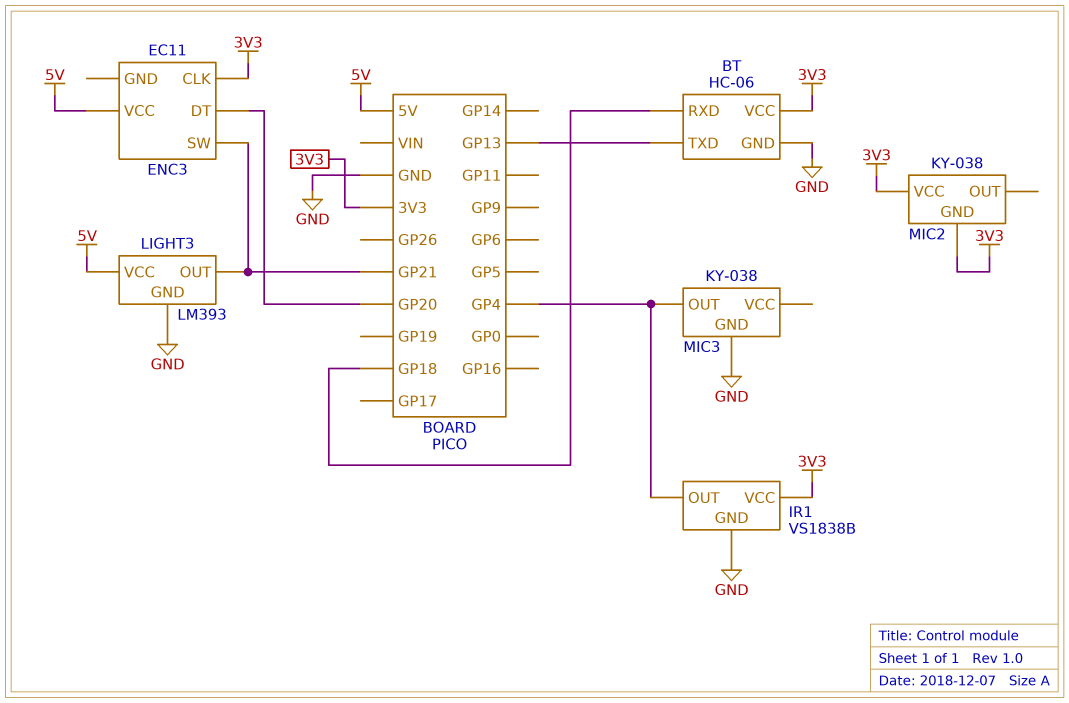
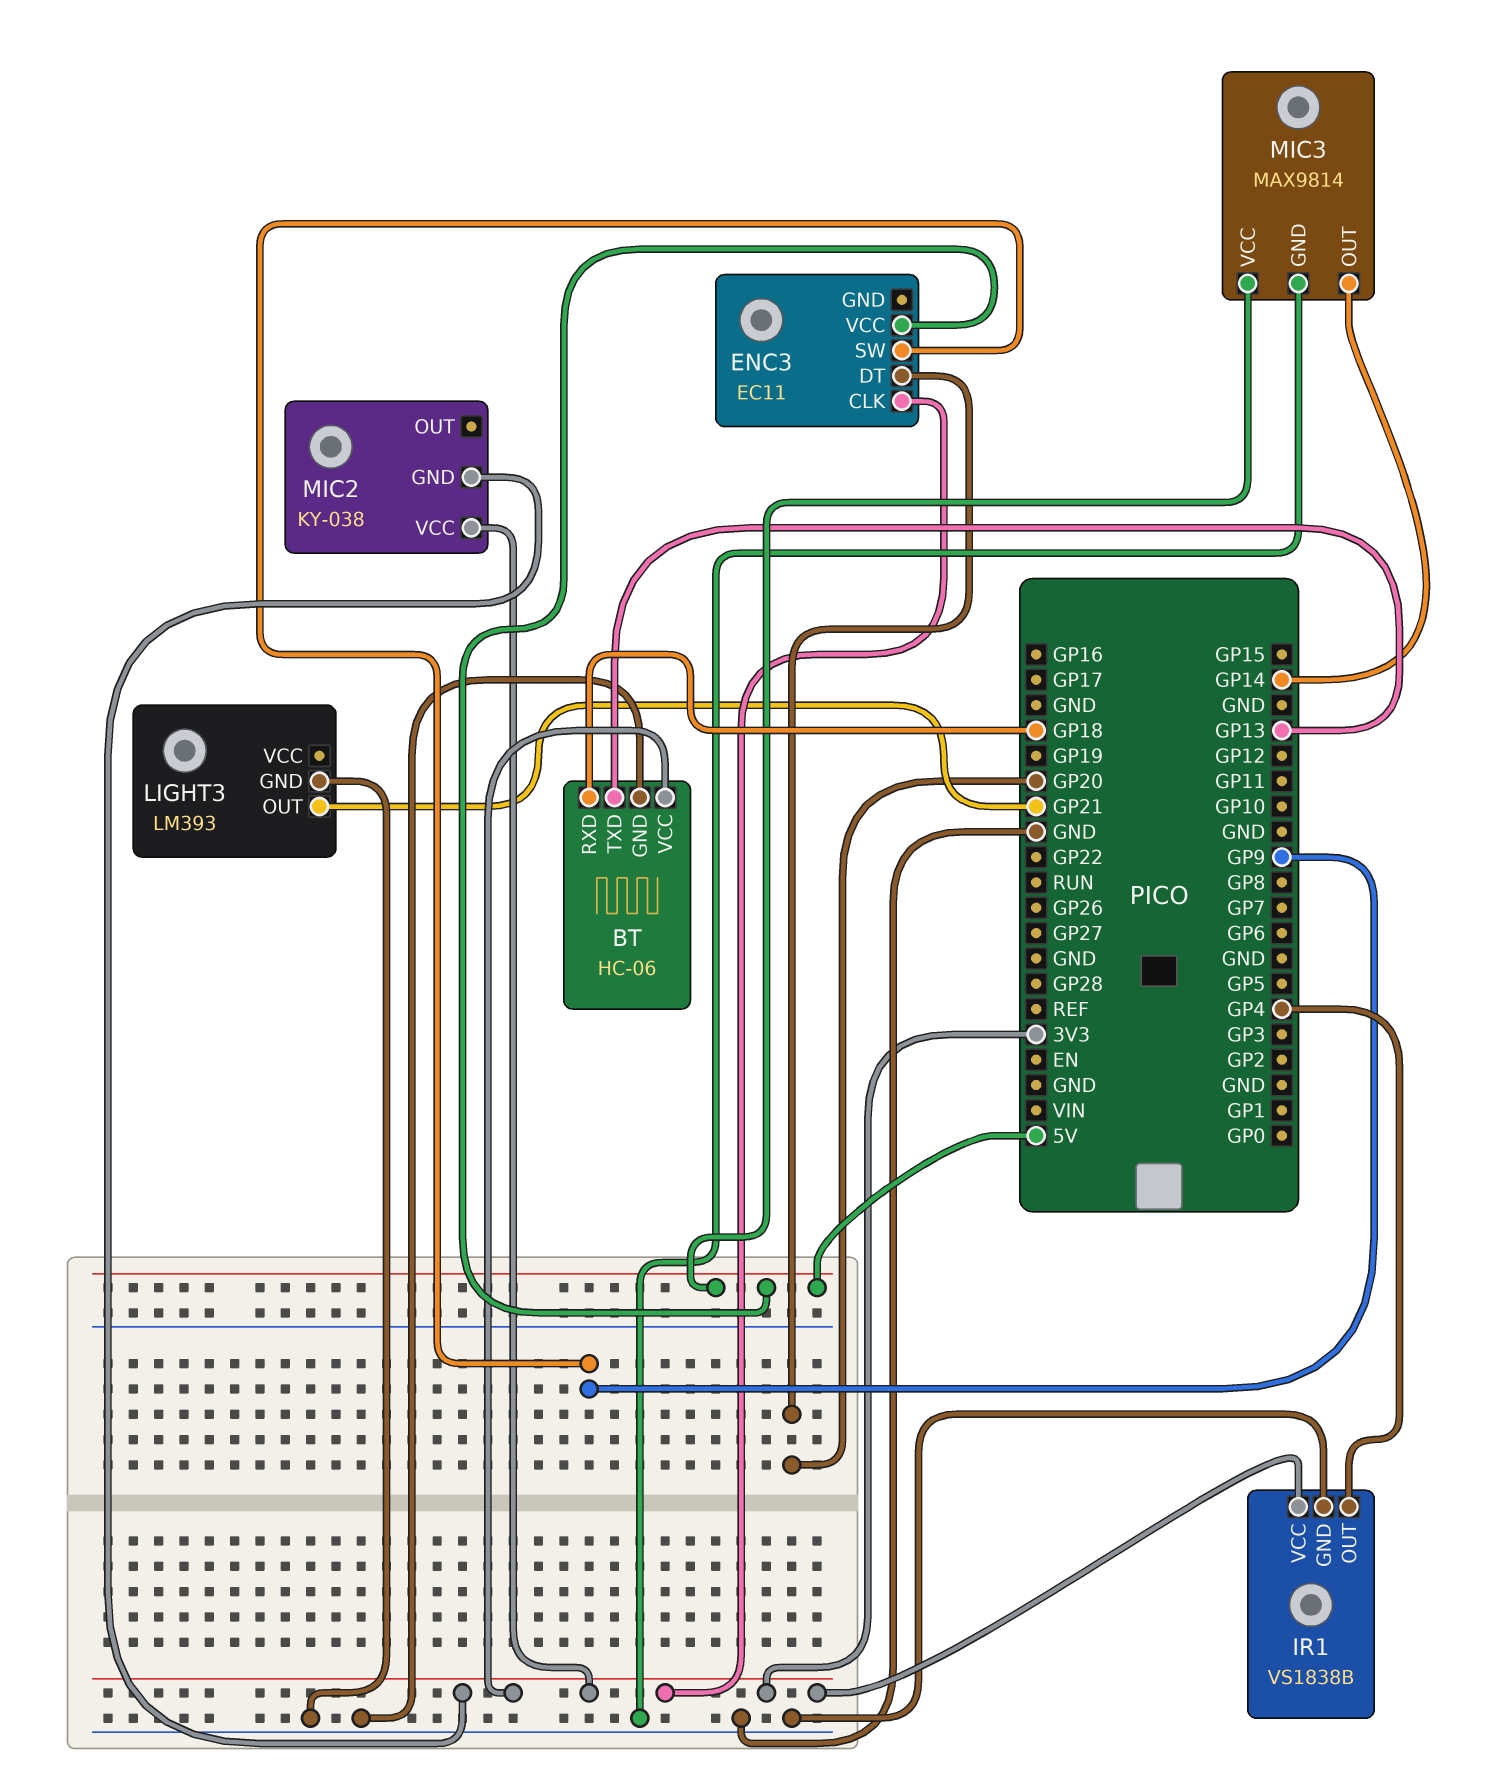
ENC3 pin SW: GP21 -> GP9
LIGHT3 pin VCC: 5V -> none
MIC3: KY-038 -> MAX9814
MIC3 pin OUT: GP4 -> GP14
MIC3 pin VCC: none -> 5V

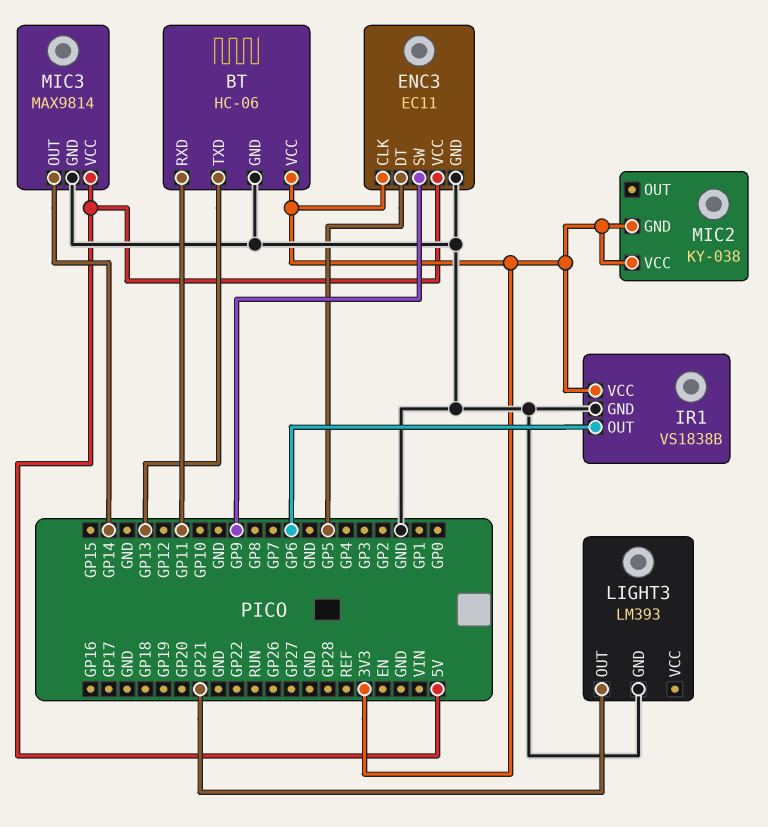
BT pin RXD: GP18 -> GP11
ENC3 pin DT: GP20 -> GP5
ENC3 pin GND: none -> GND
IR1 pin OUT: GP4 -> GP6

